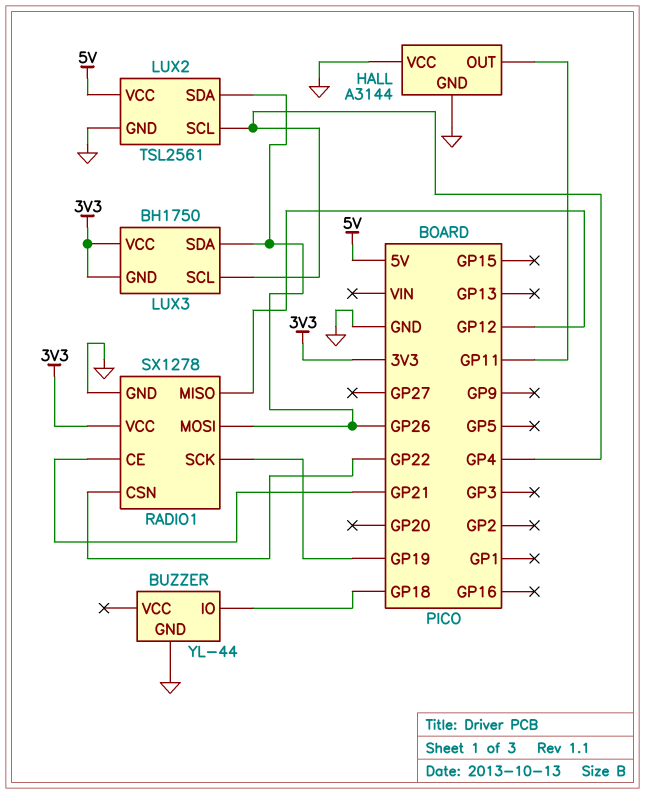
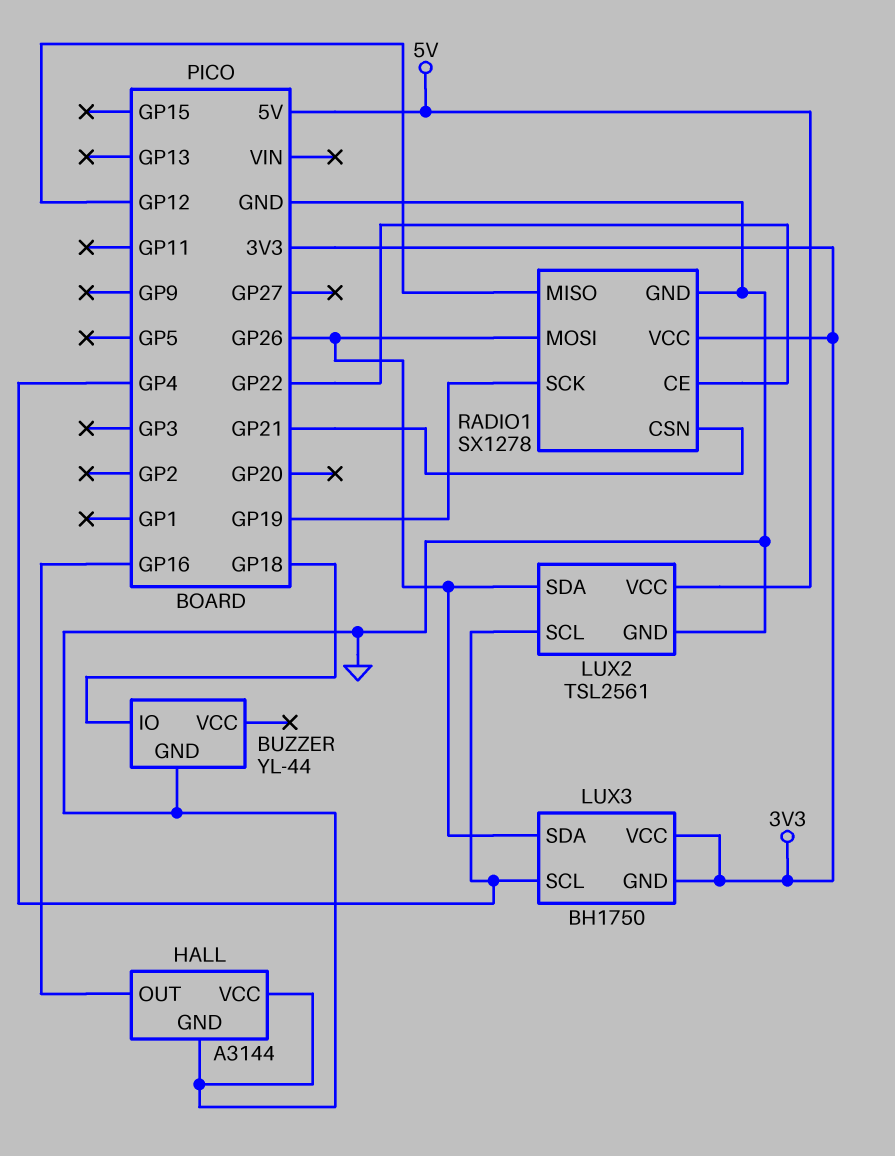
HALL pin OUT: GP11 -> GP16
RADIO1 pin CE: GP21 -> GP22
RADIO1 pin CSN: GP22 -> GP21

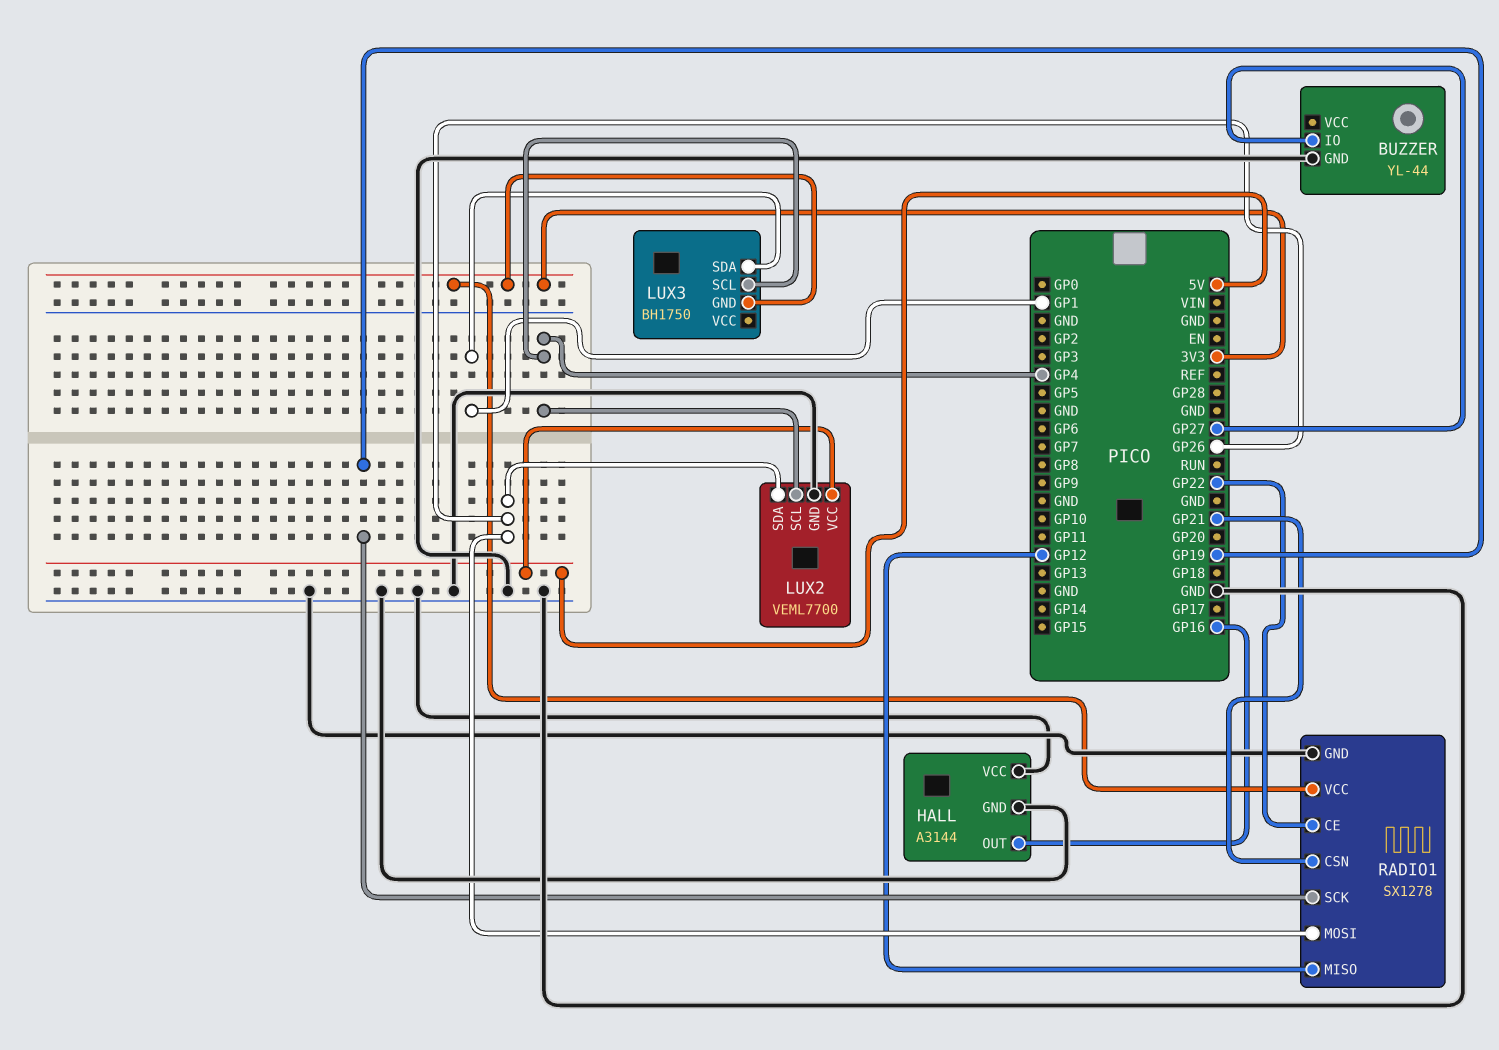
BUZZER pin IO: GP18 -> GP27
LUX2: TSL2561 -> VEML7700
LUX3 pin SDA: GP26 -> GP1
LUX3 pin VCC: 3V3 -> none

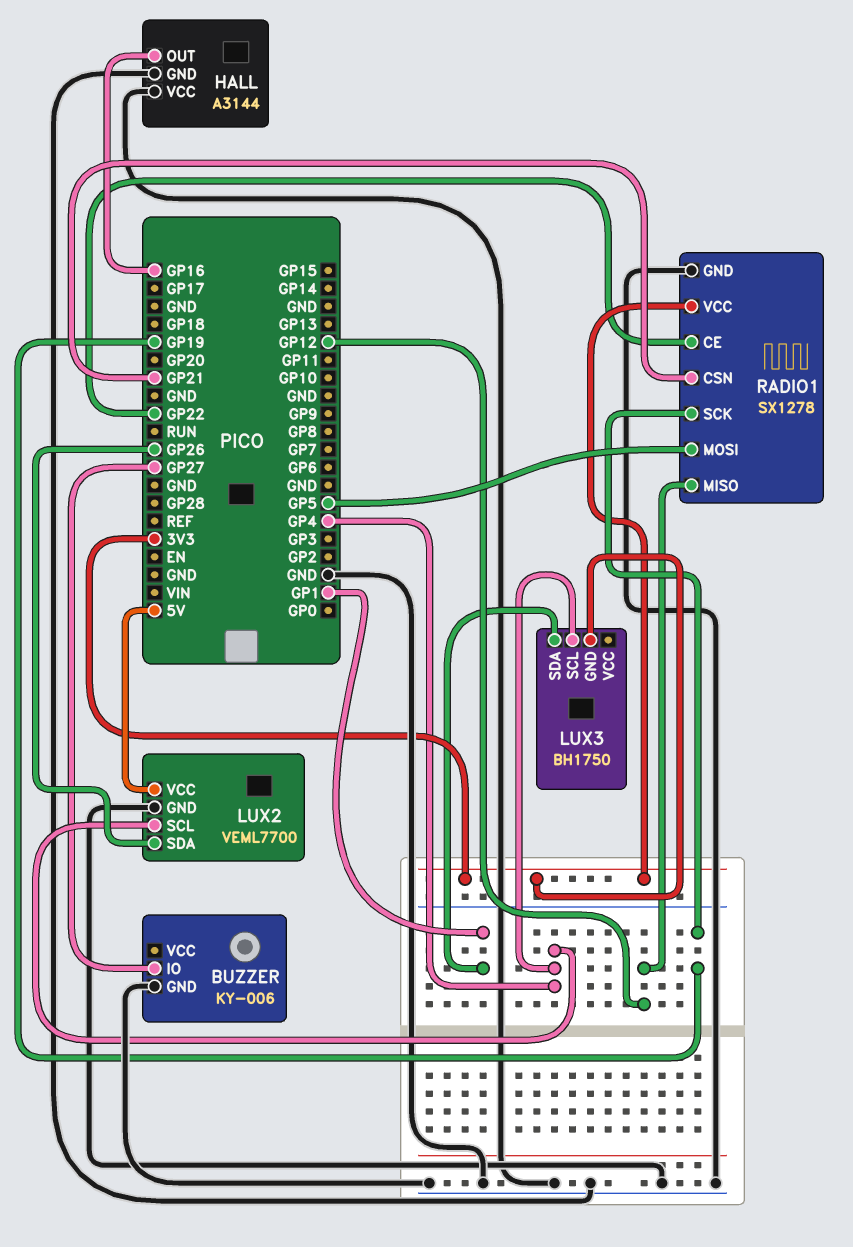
BUZZER: YL-44 -> KY-006
RADIO1 pin MOSI: GP26 -> GP5

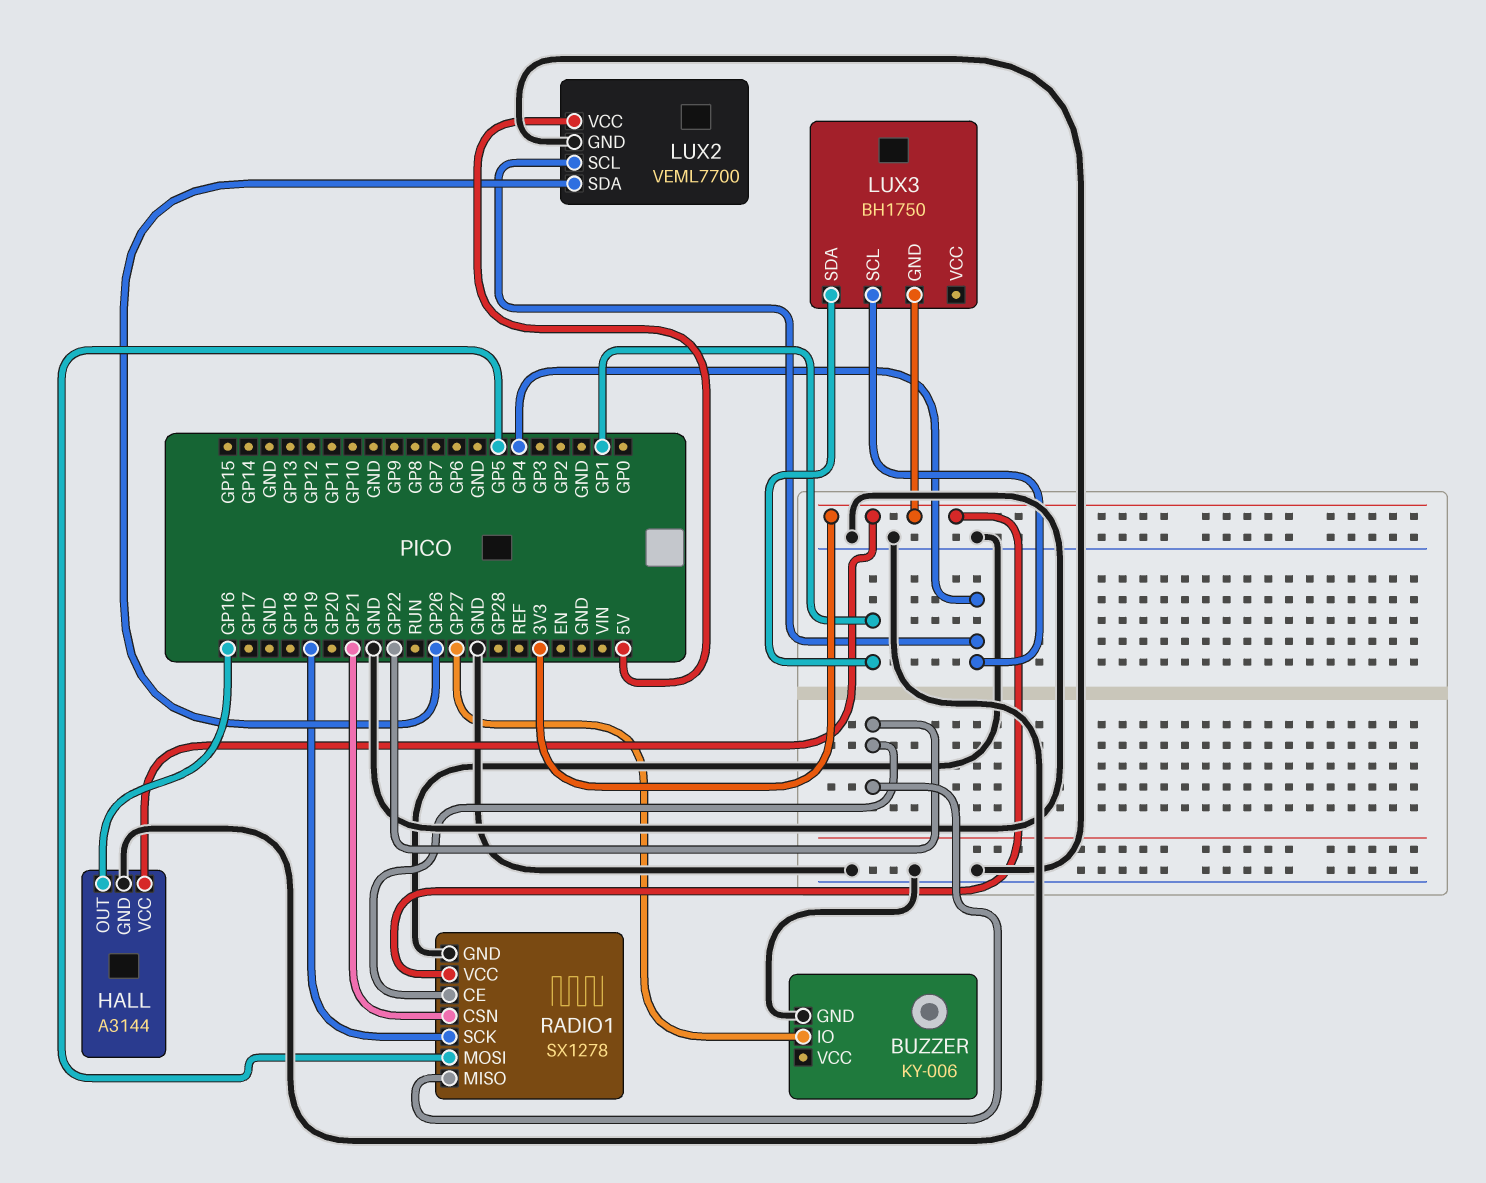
HALL pin VCC: GND -> 3V3
RADIO1 pin MISO: GP12 -> GP22

